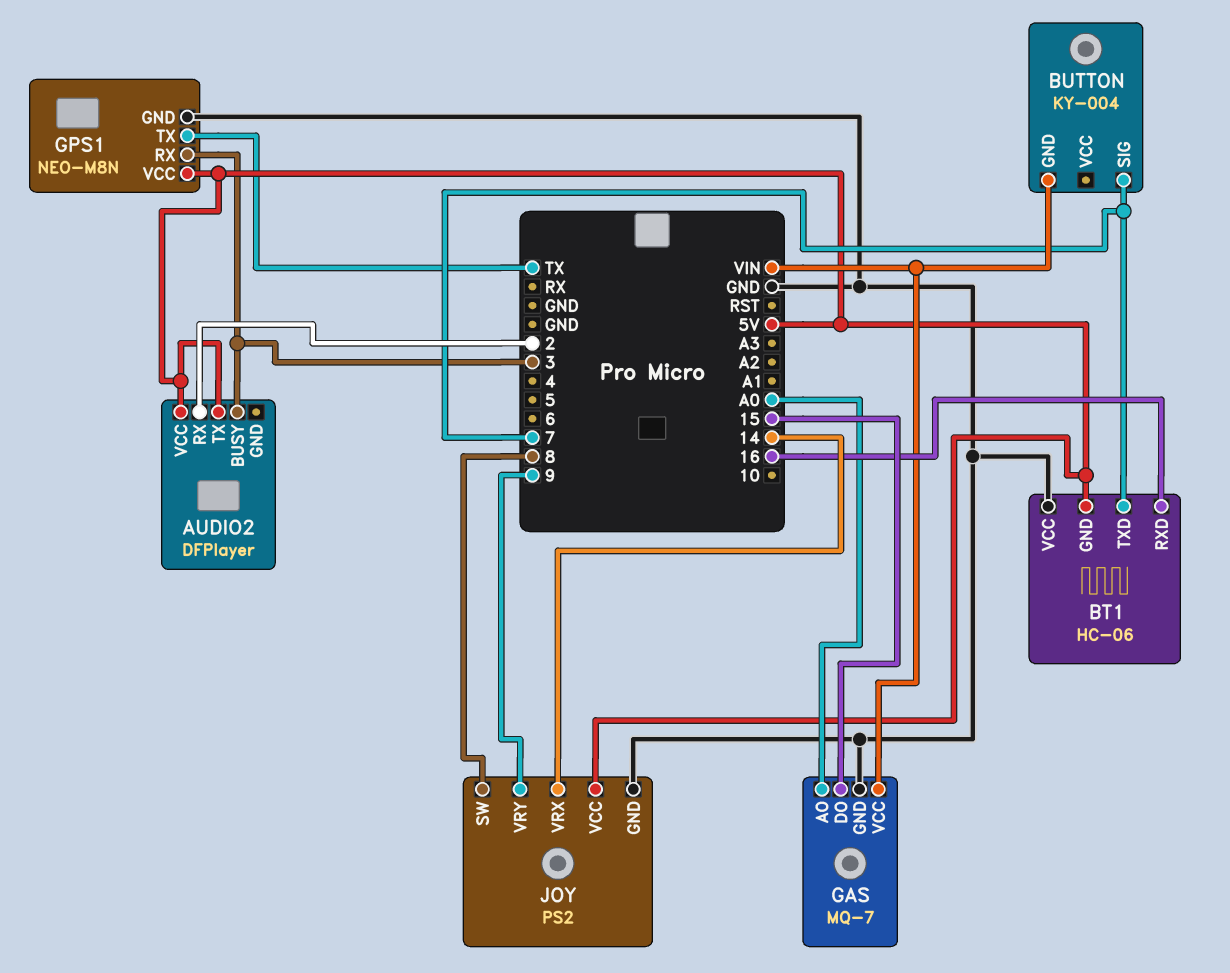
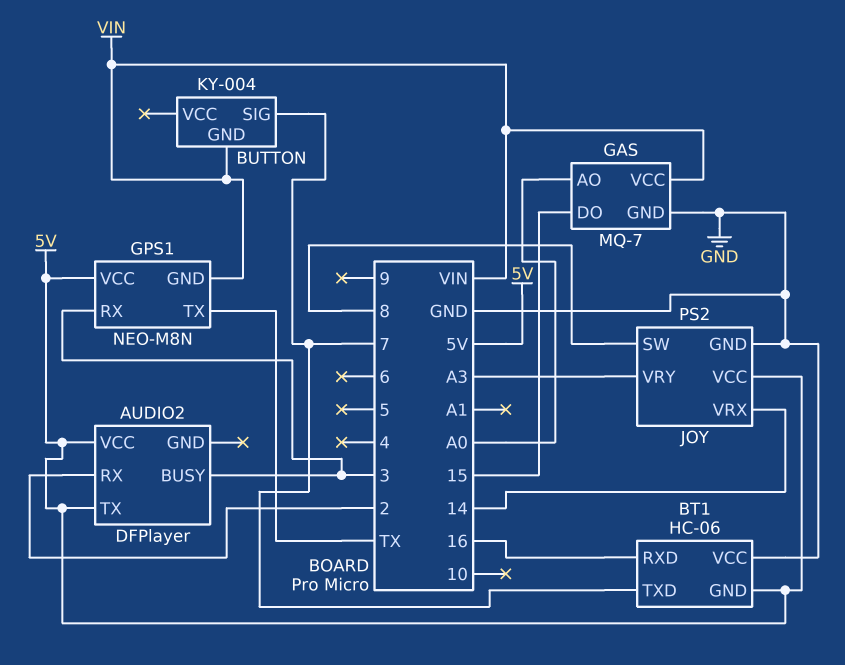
GPS1 pin GND: GND -> VIN
JOY pin VRY: 9 -> A3

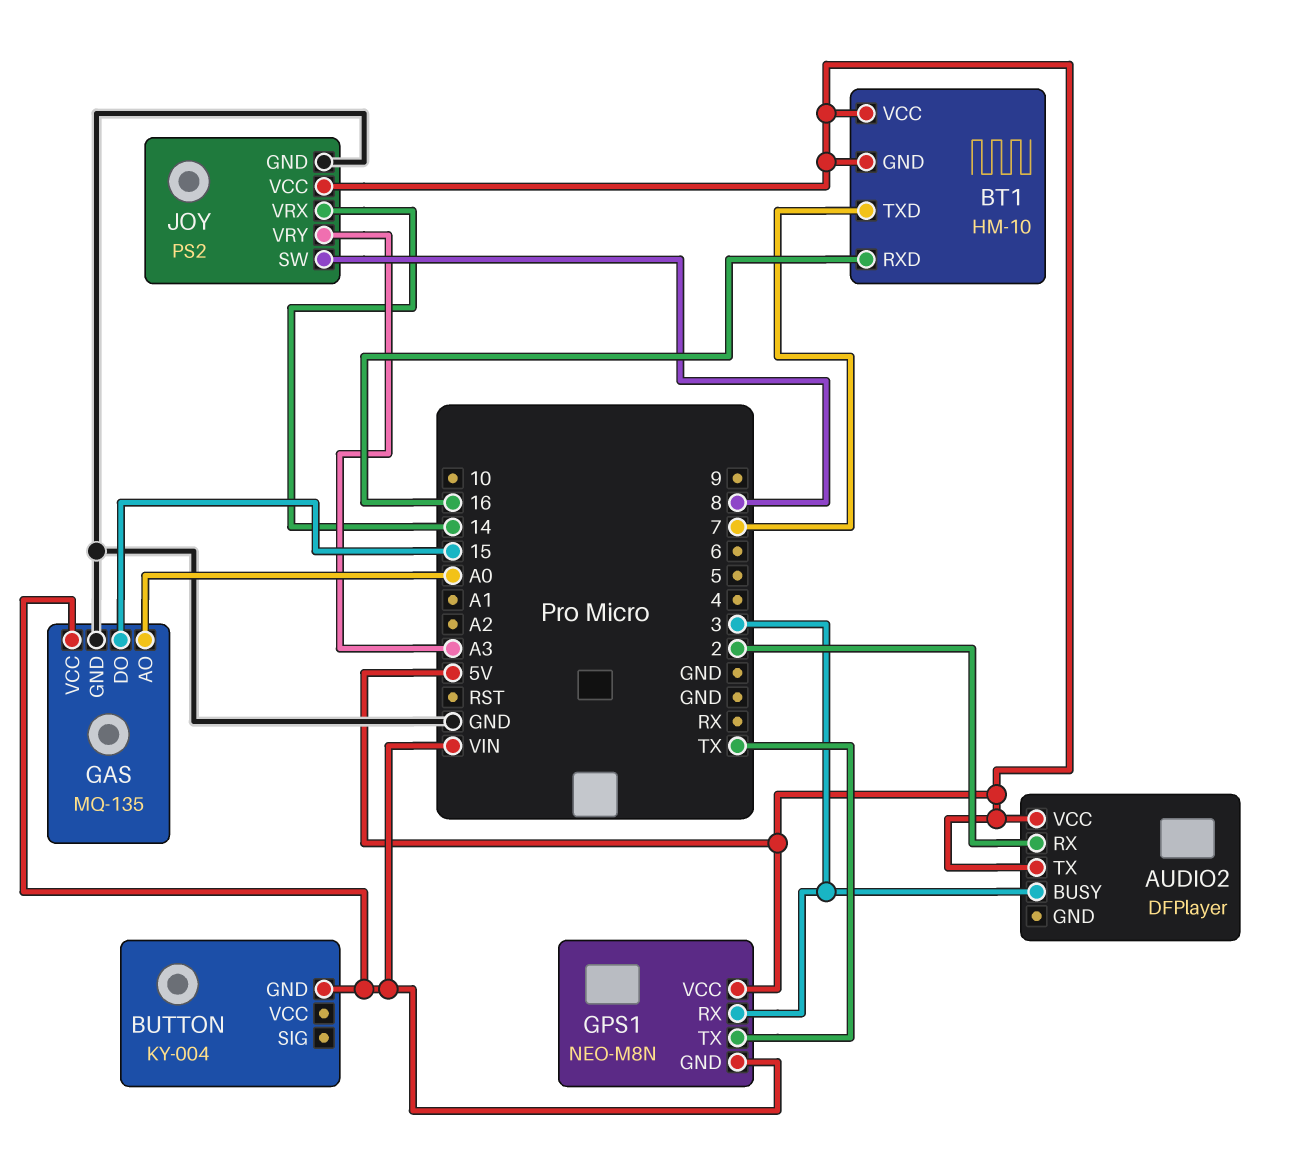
BT1: HC-06 -> HM-10
BT1 pin VCC: GND -> 5V
BUTTON pin SIG: 7 -> none
GAS: MQ-7 -> MQ-135

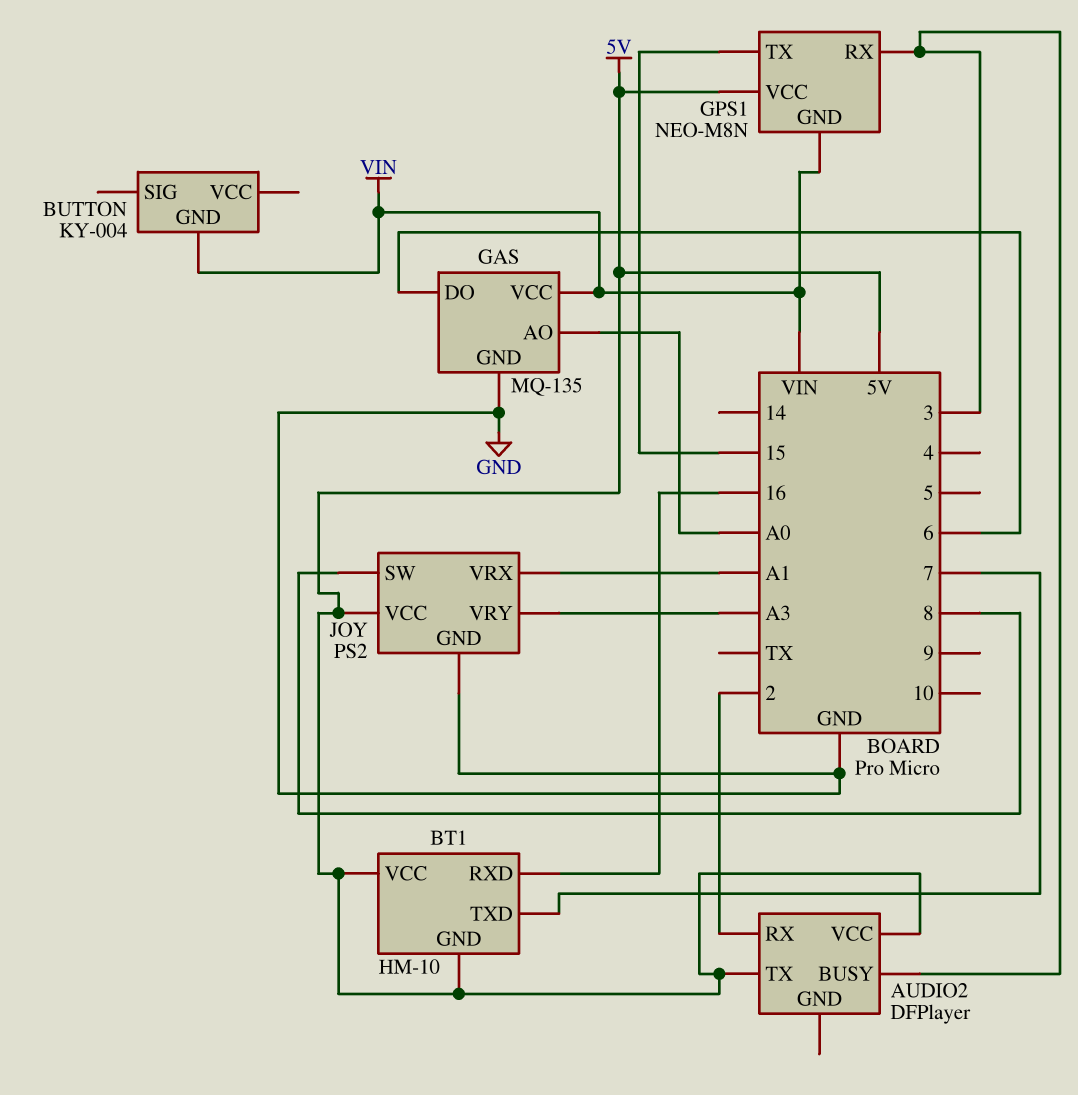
GAS pin DO: 15 -> 6
GPS1 pin TX: TX -> 15
JOY pin VRX: 14 -> A1

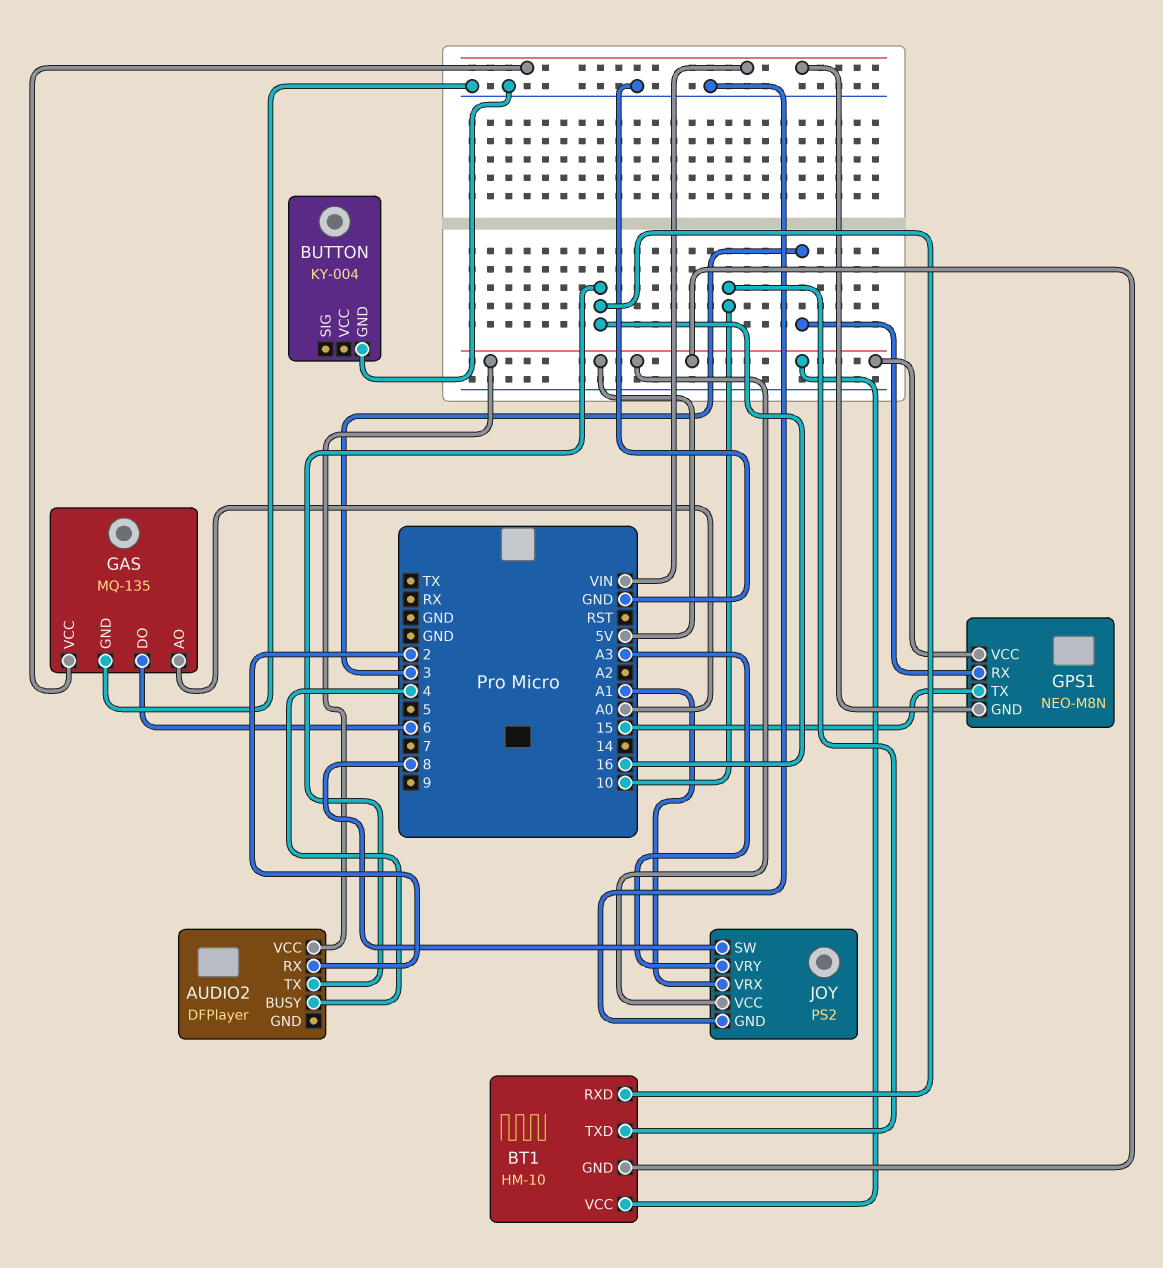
AUDIO2 pin BUSY: 3 -> 4
AUDIO2 pin TX: 5V -> 16
BT1 pin TXD: 7 -> 10
BUTTON pin GND: VIN -> GND

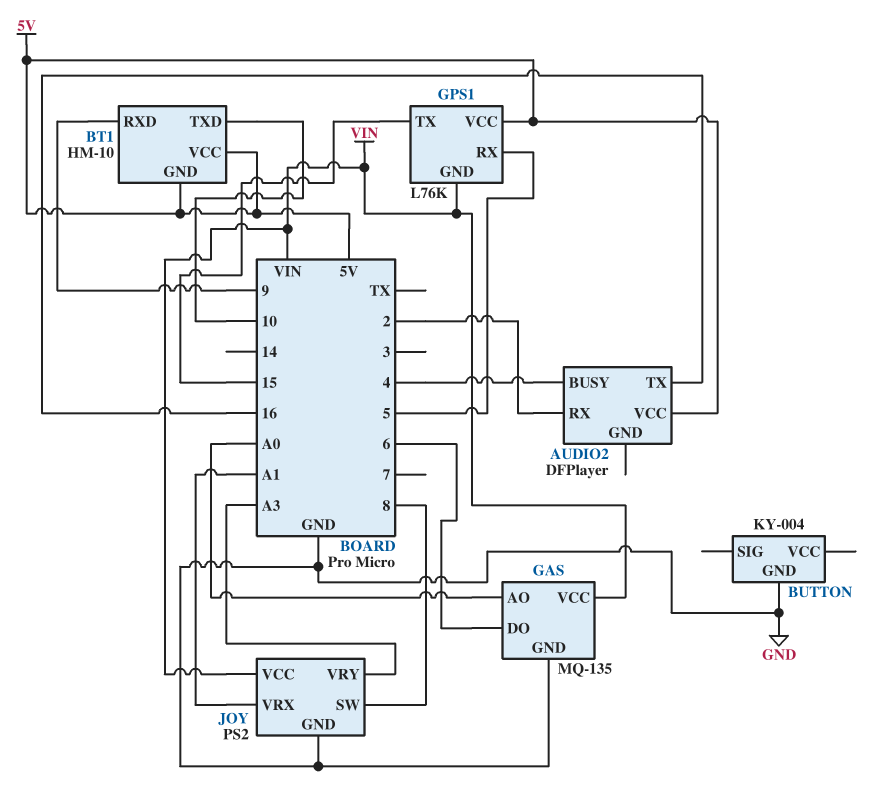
BT1 pin RXD: 16 -> 9
GPS1: NEO-M8N -> L76K
GPS1 pin RX: 3 -> 5
JOY pin VCC: 5V -> VIN

